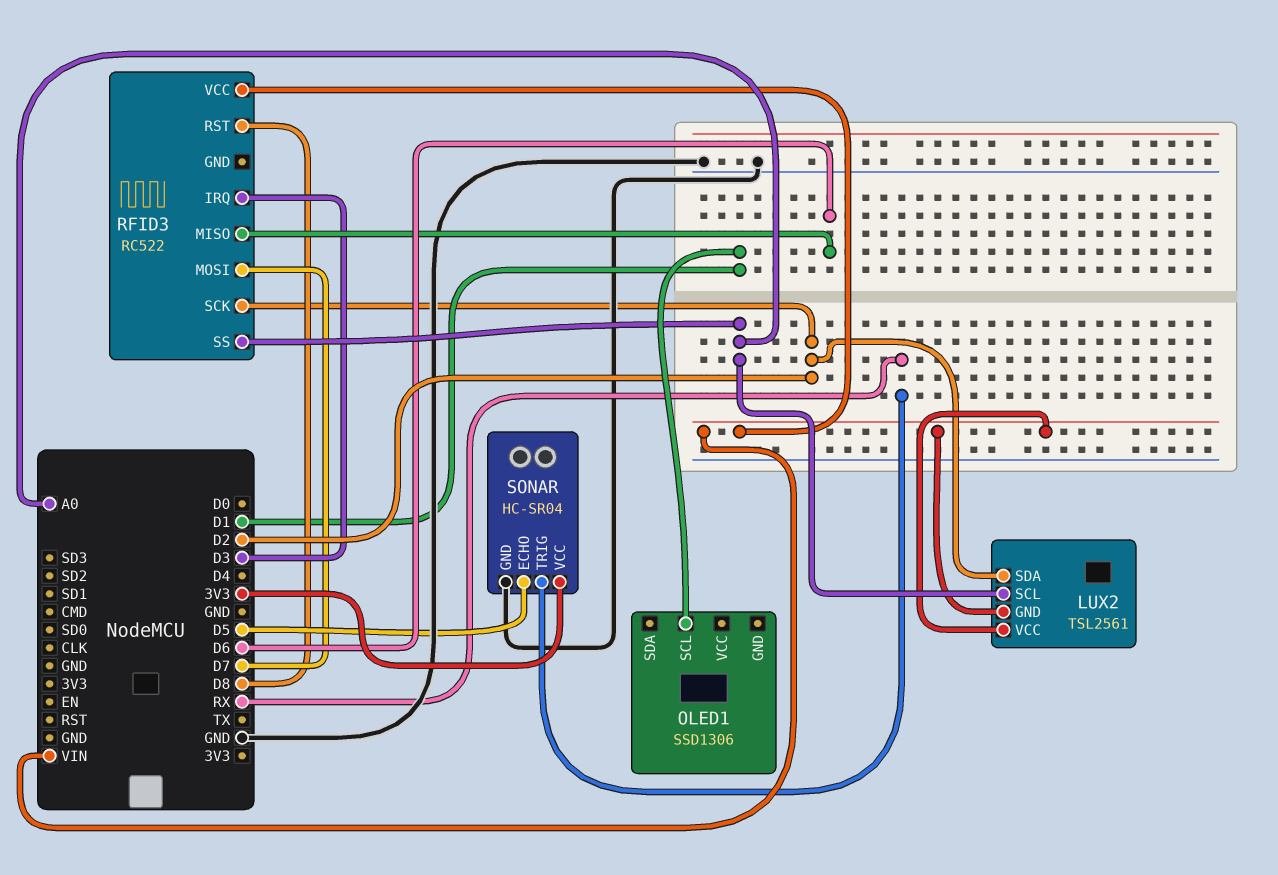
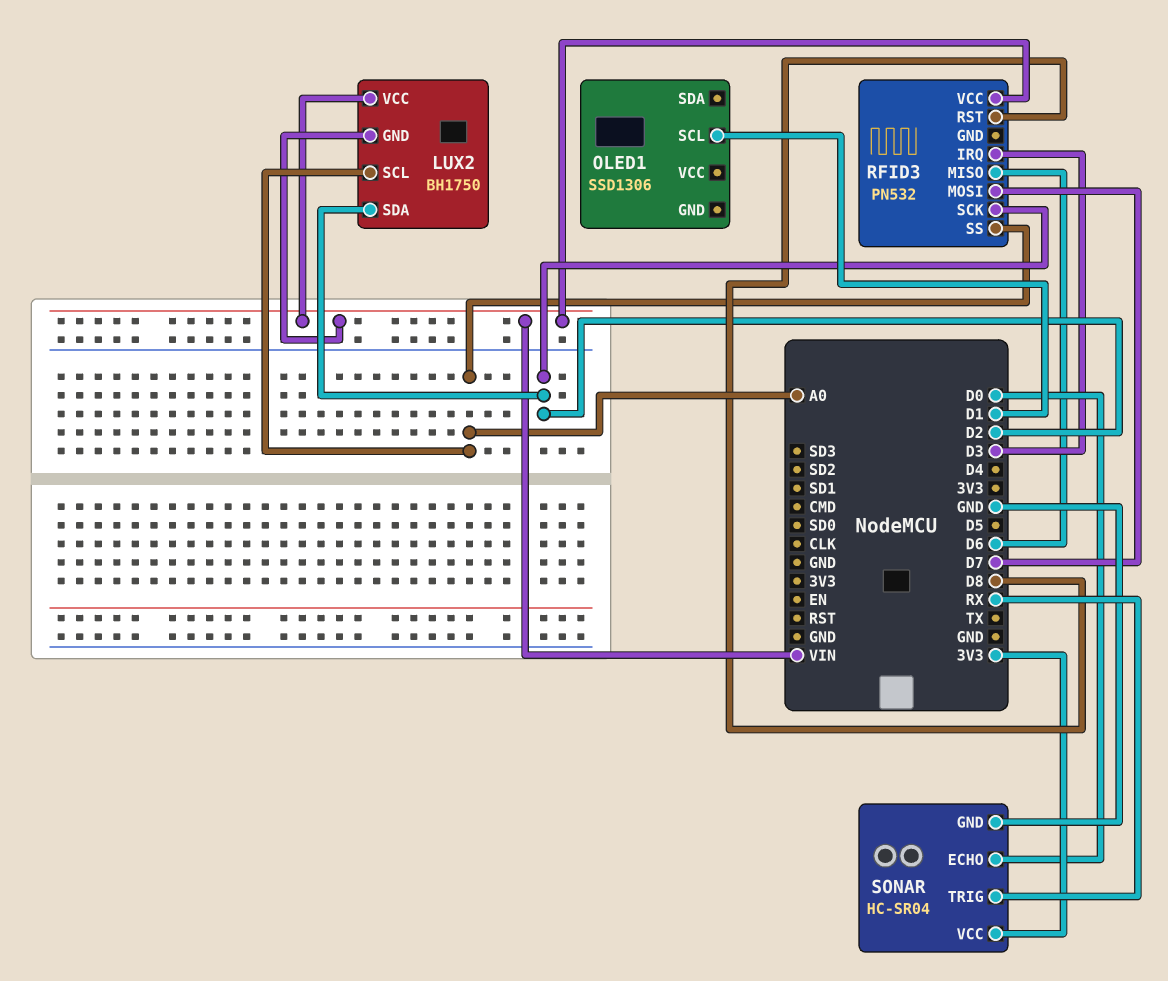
LUX2: TSL2561 -> BH1750
RFID3: RC522 -> PN532
SONAR pin ECHO: D5 -> D0

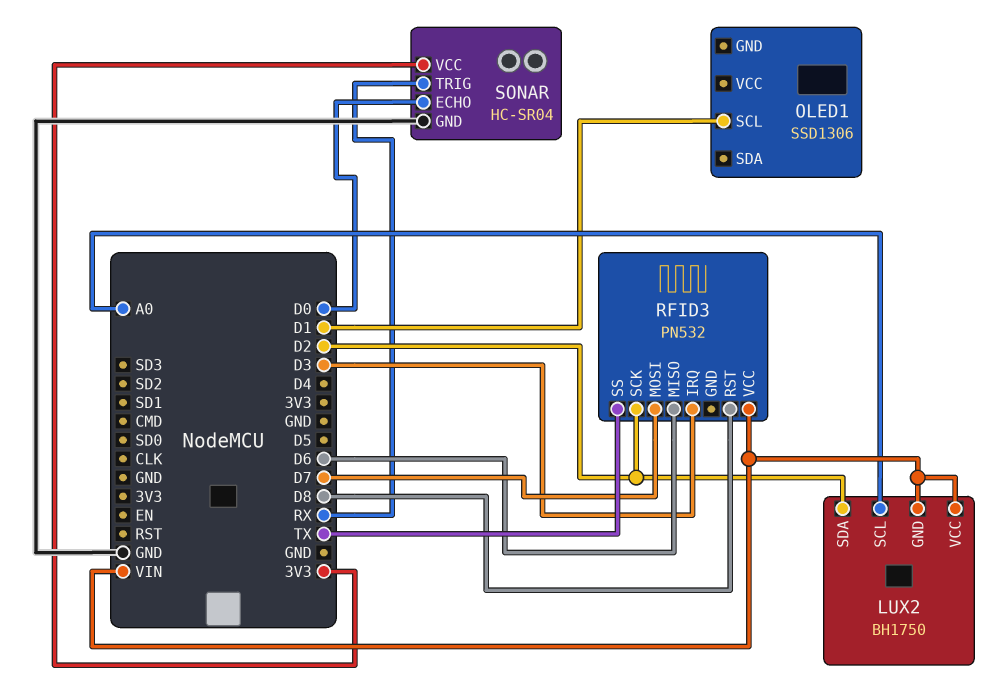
RFID3 pin SS: A0 -> TX

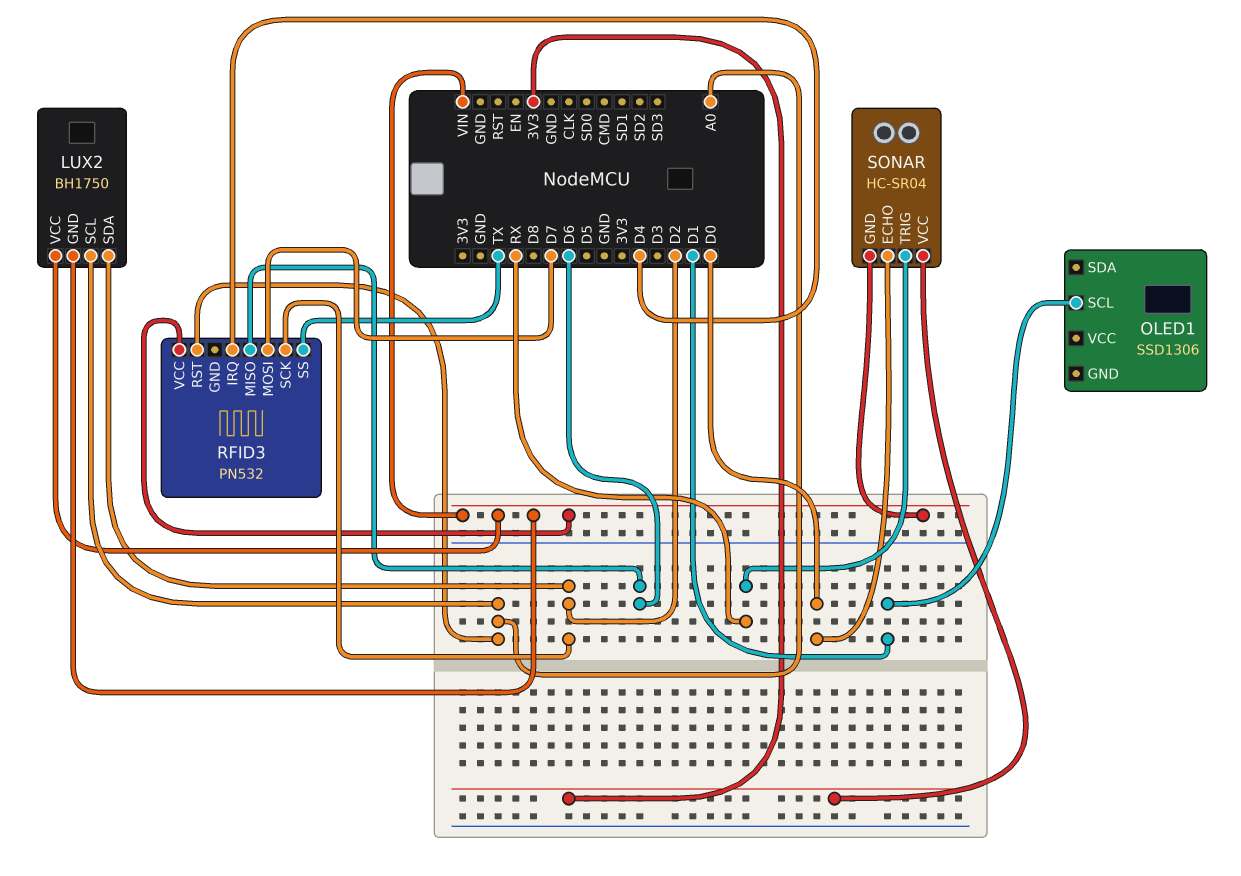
RFID3 pin IRQ: D3 -> D4
RFID3 pin RST: D8 -> A0
SONAR pin GND: GND -> VIN

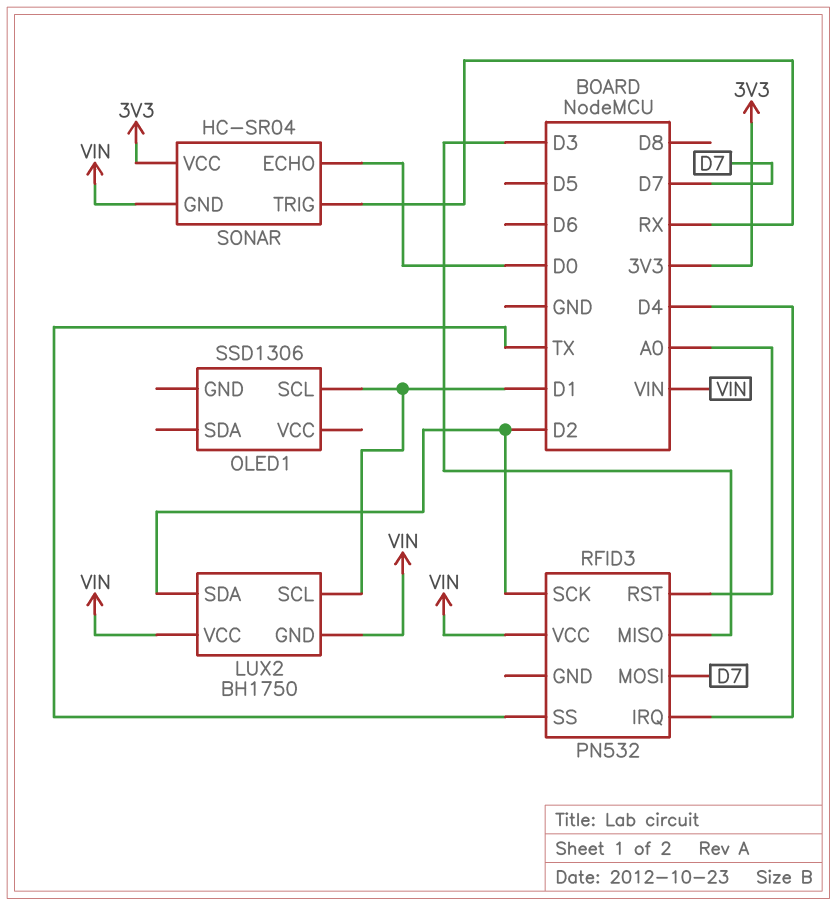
LUX2 pin SCL: A0 -> D1
RFID3 pin MISO: D6 -> D3

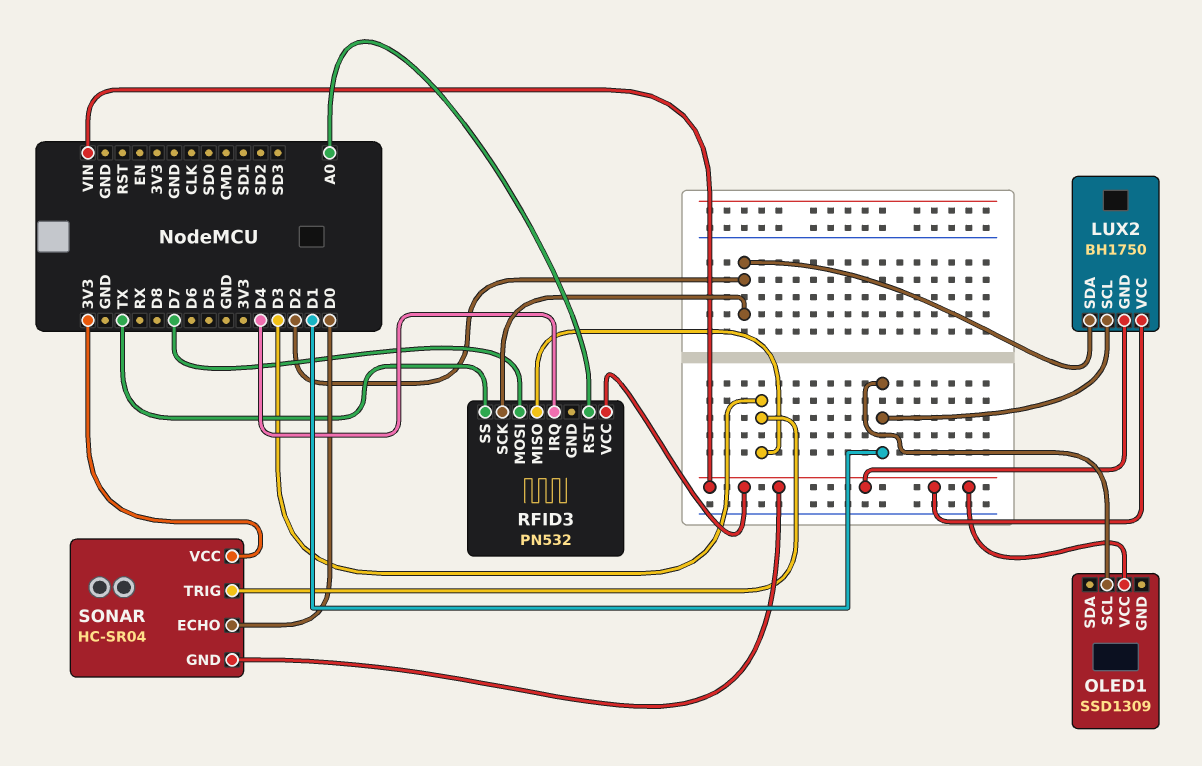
OLED1: SSD1306 -> SSD1309
OLED1 pin VCC: none -> VIN
SONAR pin TRIG: RX -> D3

